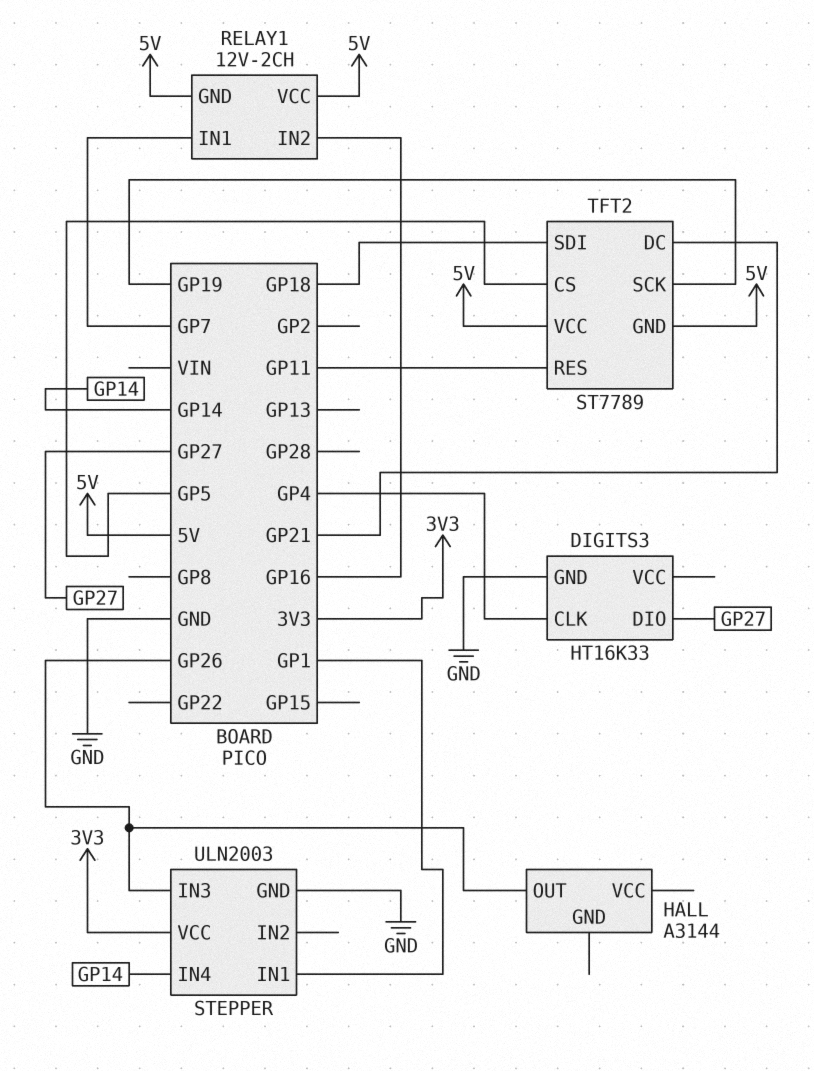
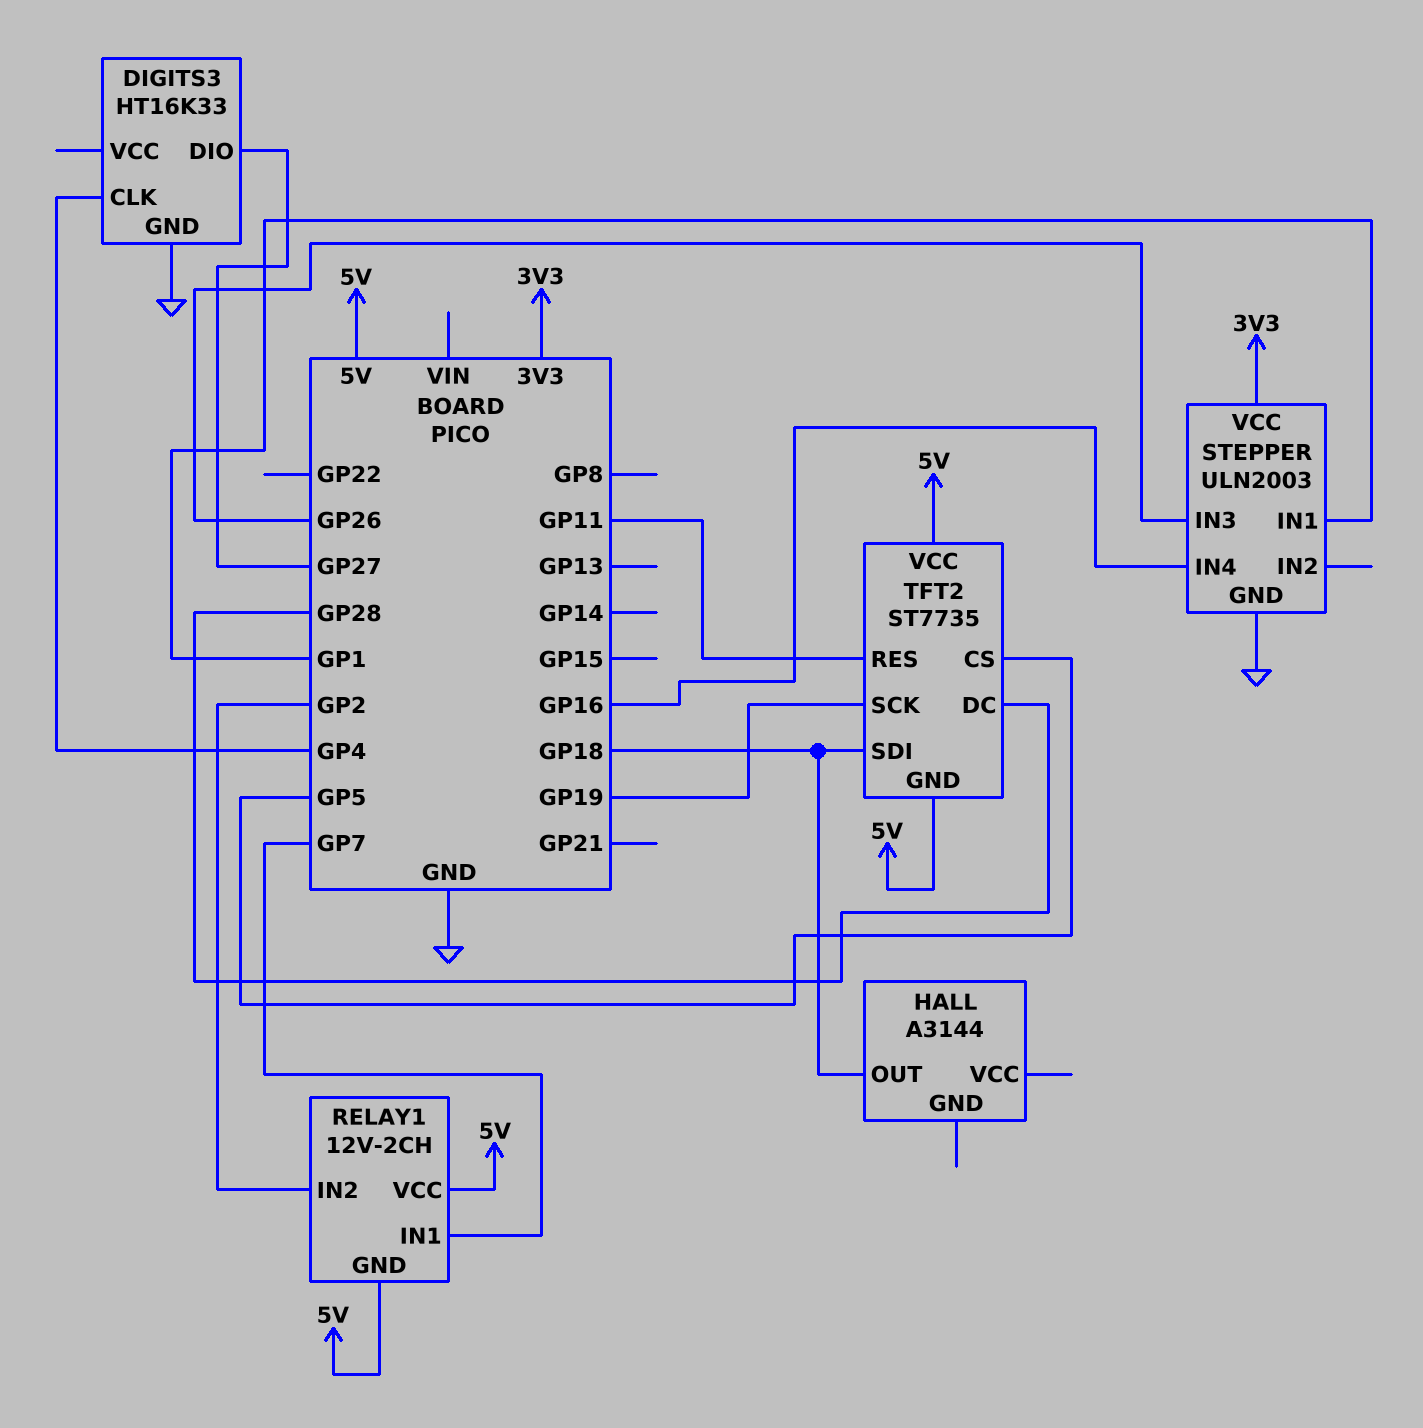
HALL pin OUT: GP26 -> GP18
RELAY1 pin IN2: GP16 -> GP2
STEPPER pin IN4: GP14 -> GP16
TFT2: ST7789 -> ST7735
TFT2 pin DC: GP21 -> GP28

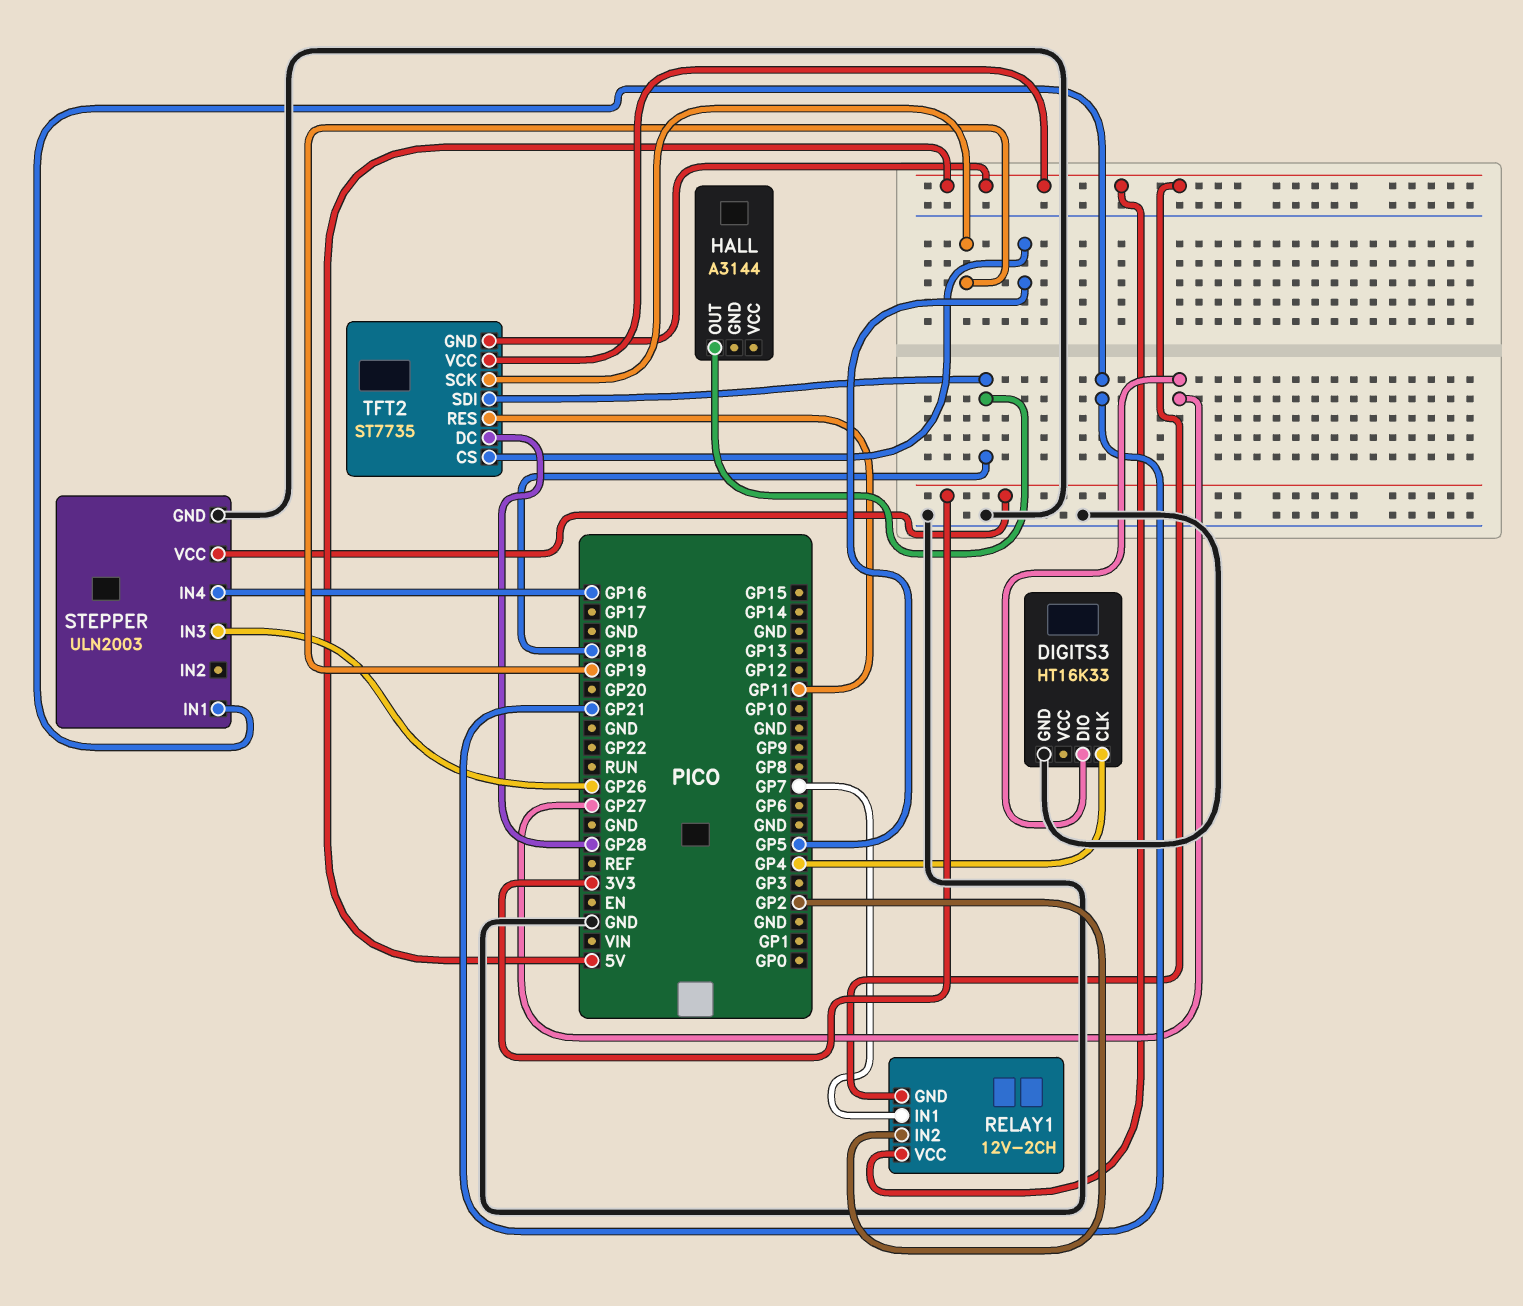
STEPPER pin IN1: GP1 -> GP21

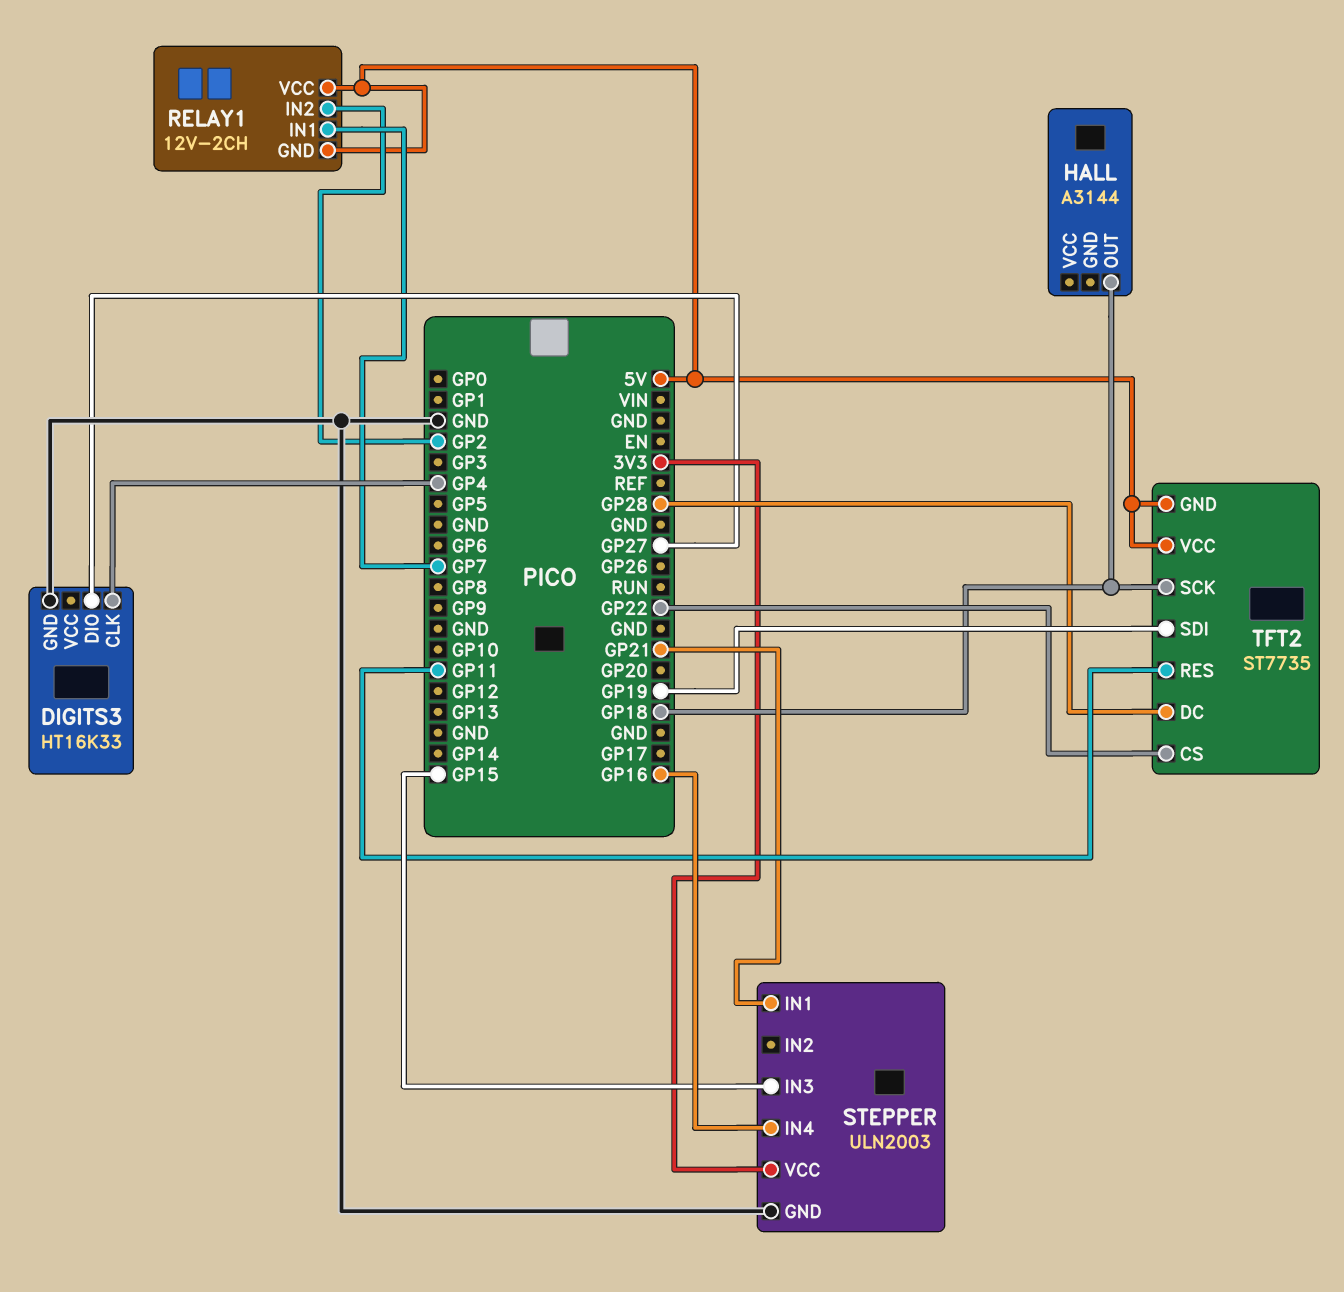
STEPPER pin IN3: GP26 -> GP15
TFT2 pin CS: GP5 -> GP22
TFT2 pin SCK: GP19 -> GP18
TFT2 pin SDI: GP18 -> GP19

